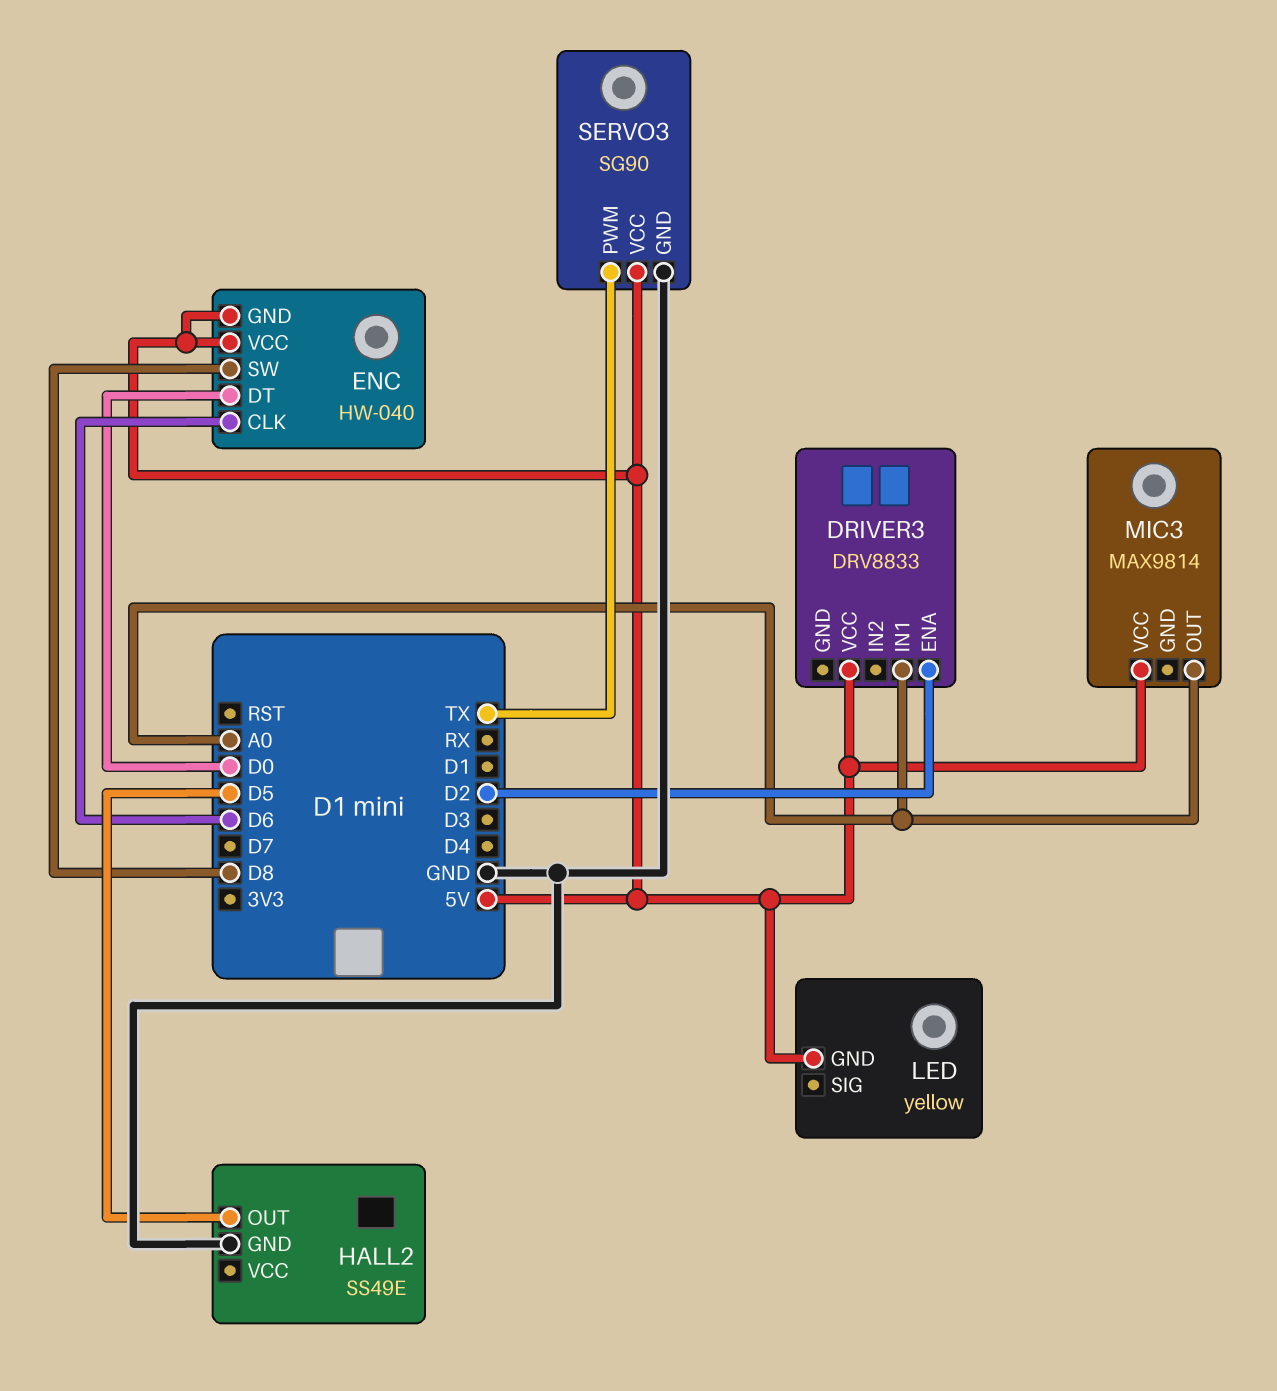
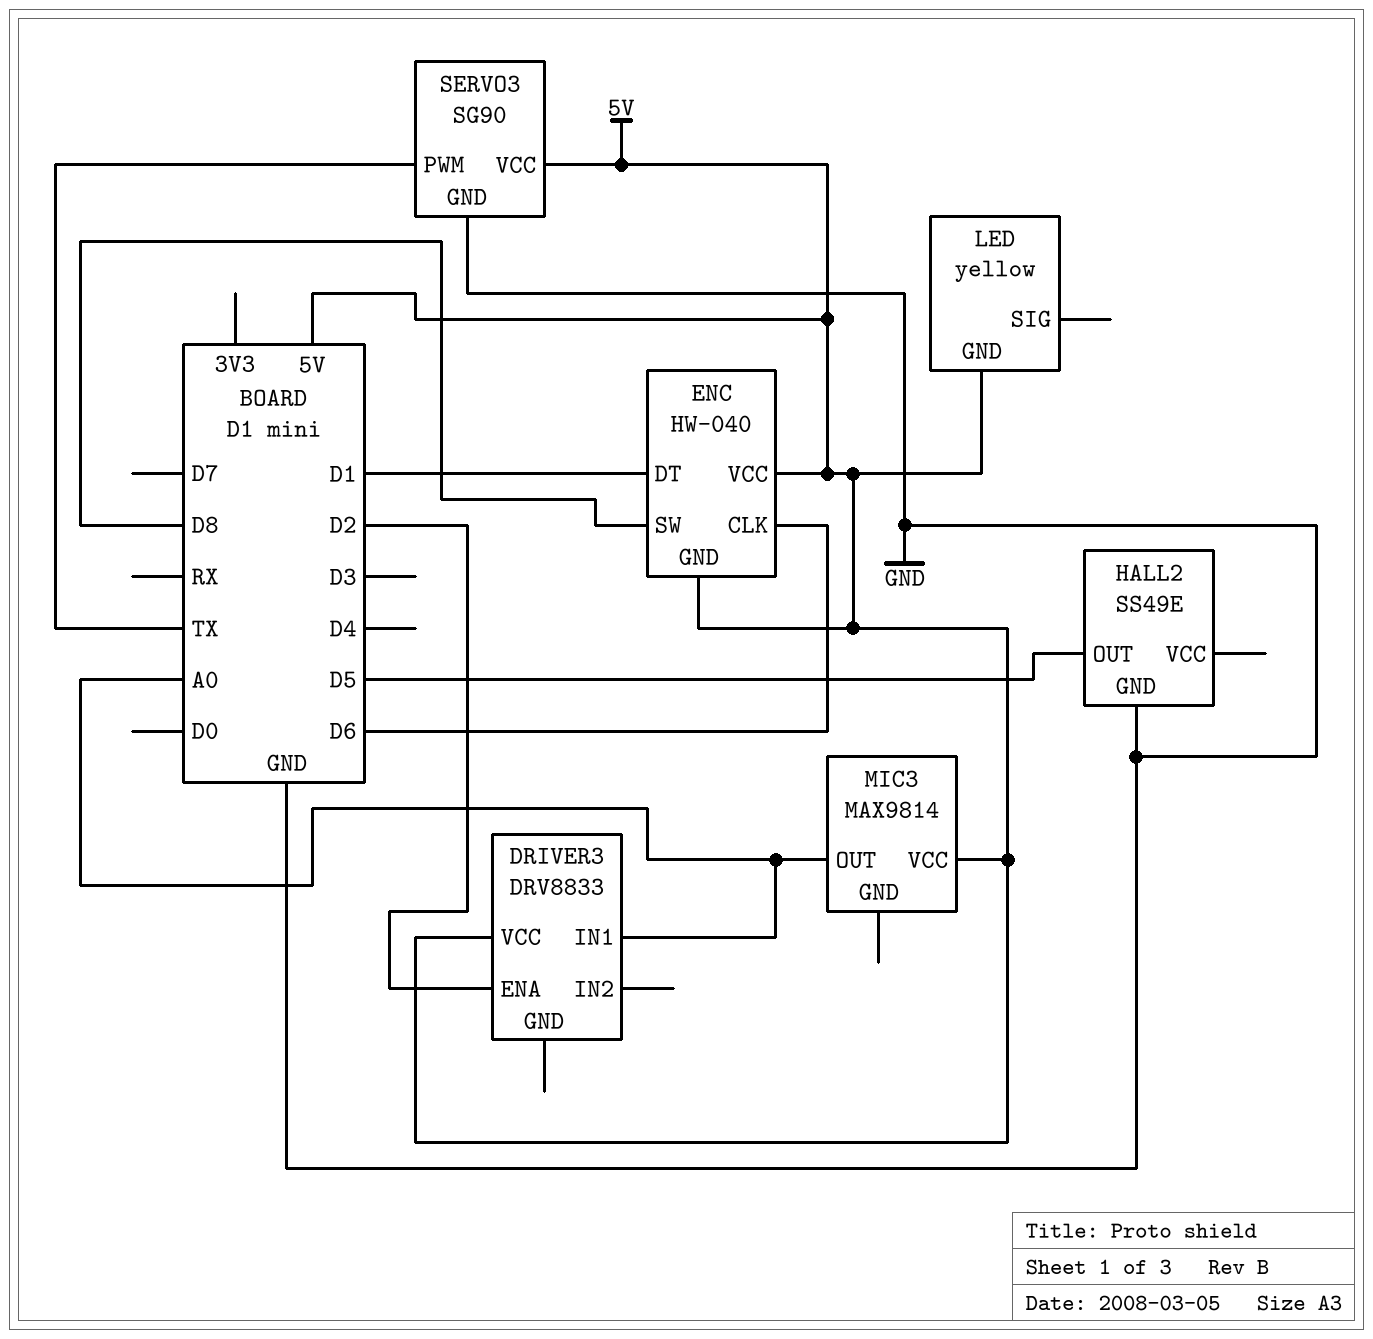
ENC pin DT: D0 -> D1

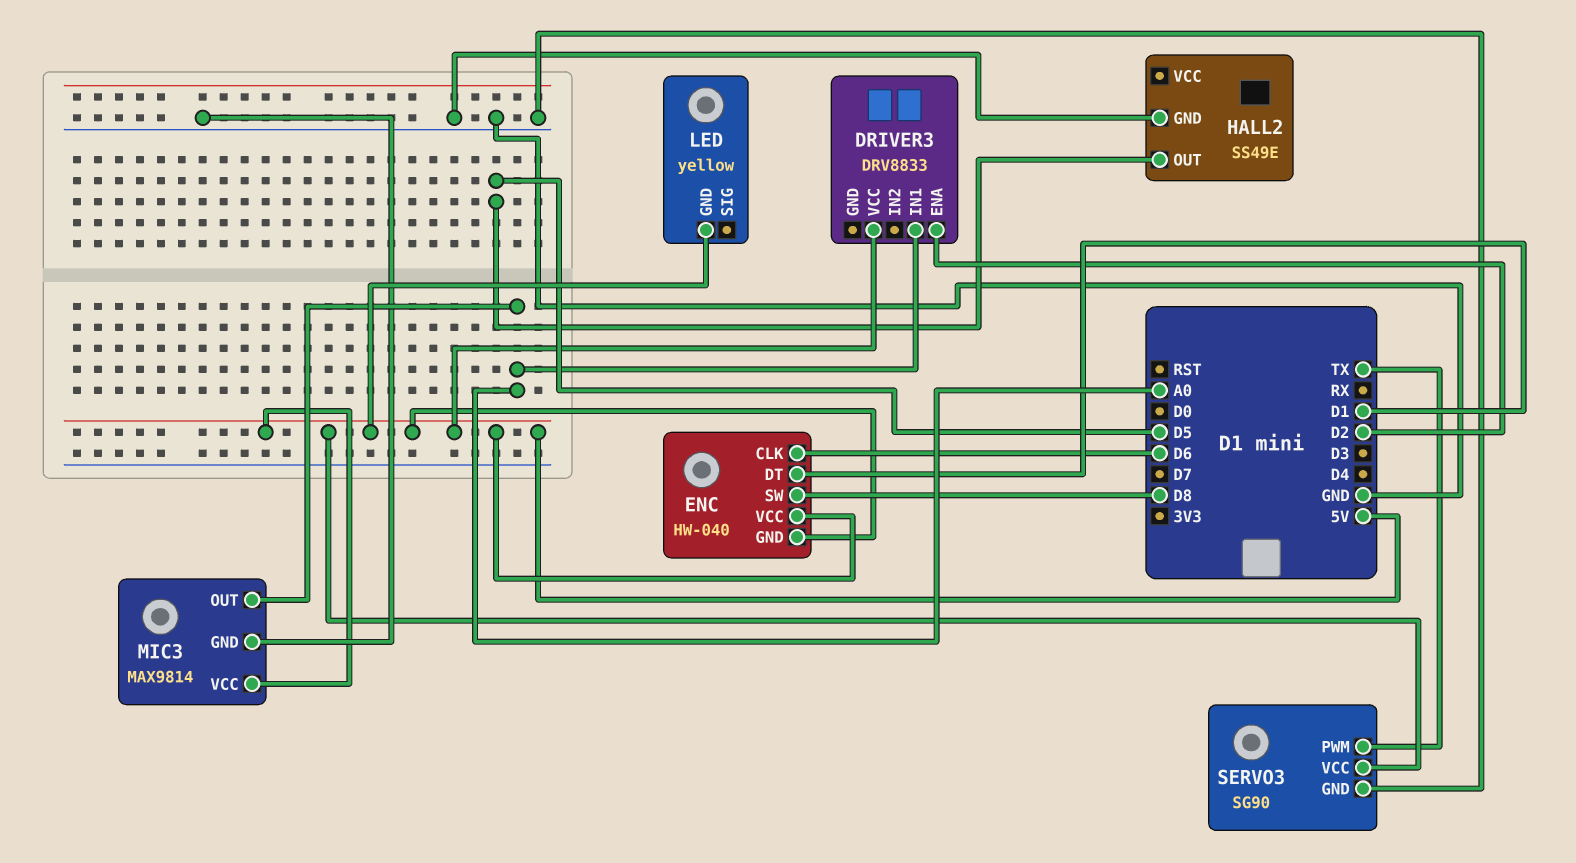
MIC3 pin GND: none -> GND

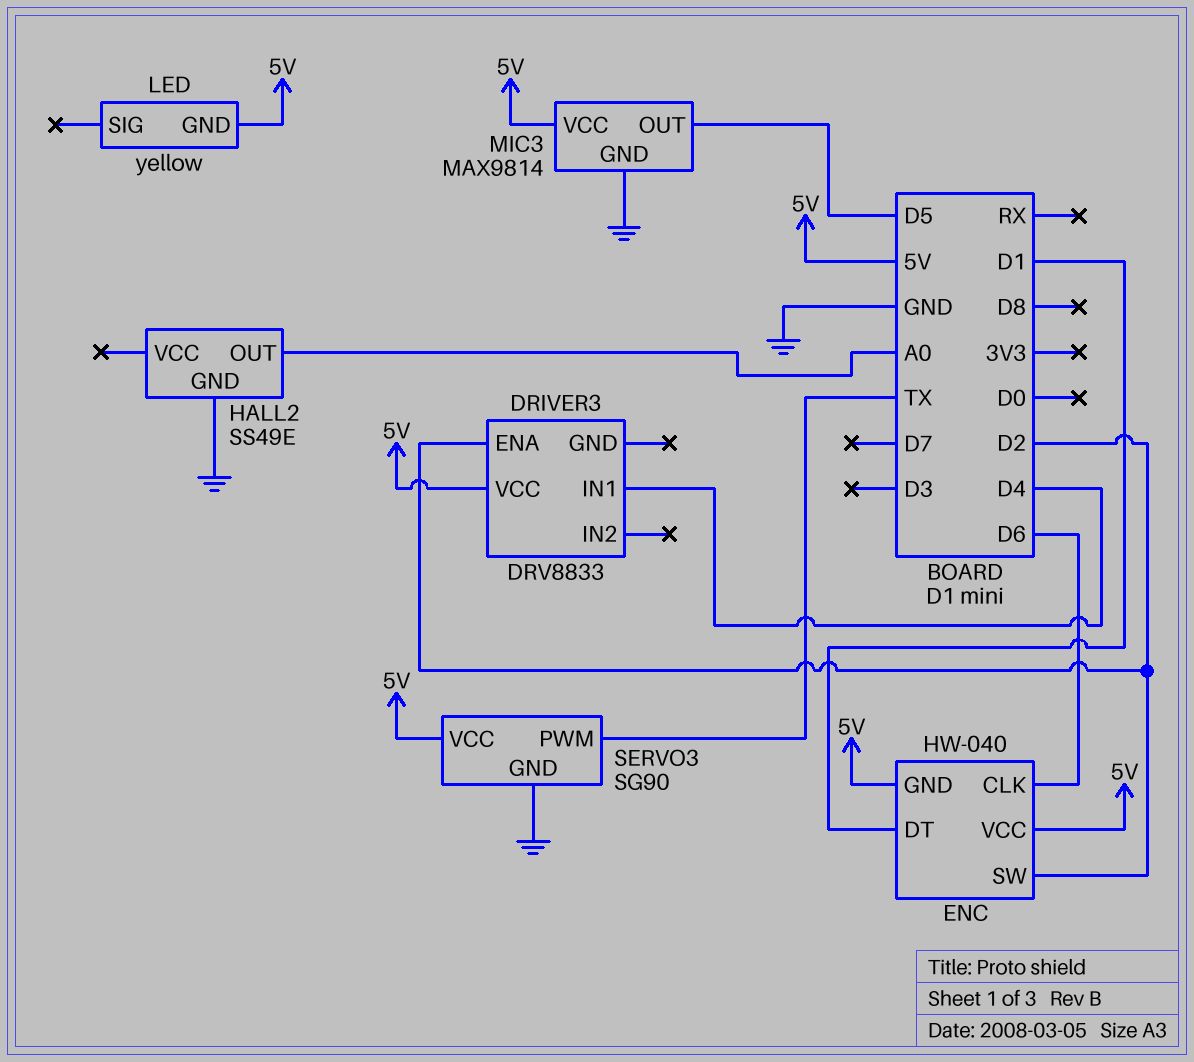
DRIVER3 pin IN1: A0 -> D4
ENC pin SW: D8 -> D2
HALL2 pin OUT: D5 -> A0
MIC3 pin OUT: A0 -> D5

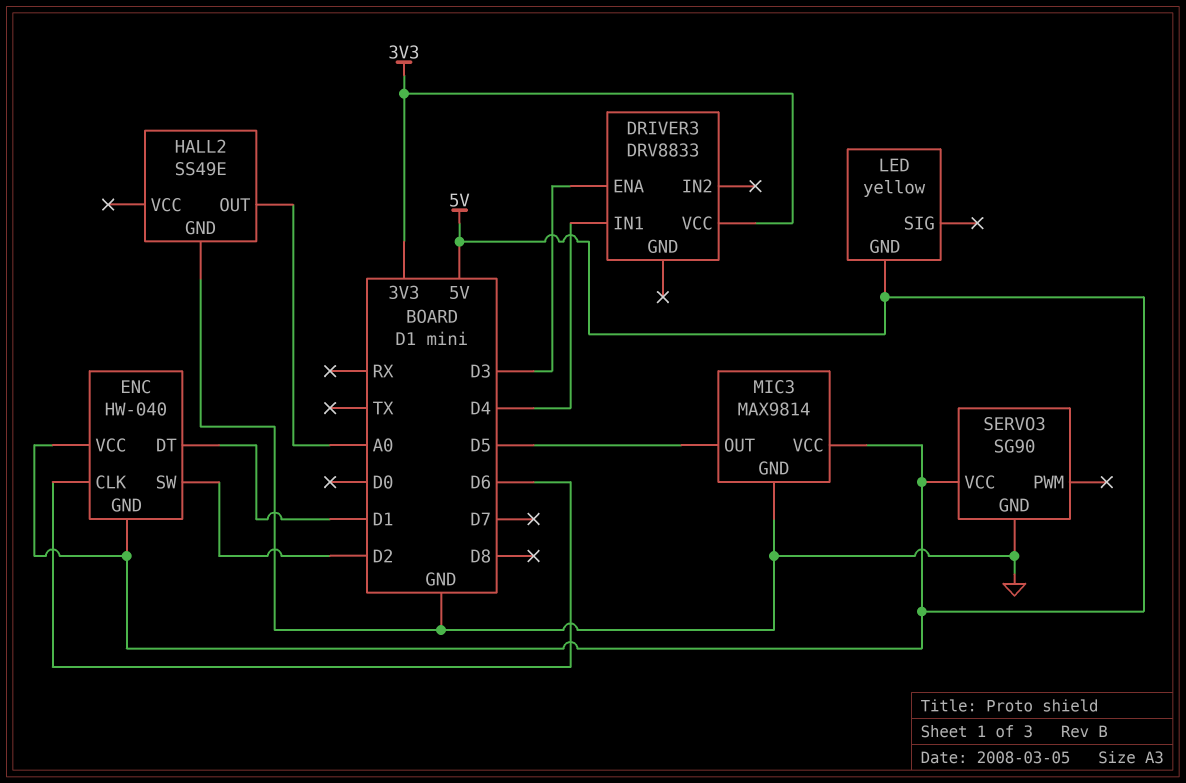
DRIVER3 pin ENA: D2 -> D3
DRIVER3 pin VCC: 5V -> 3V3
SERVO3 pin PWM: TX -> none

